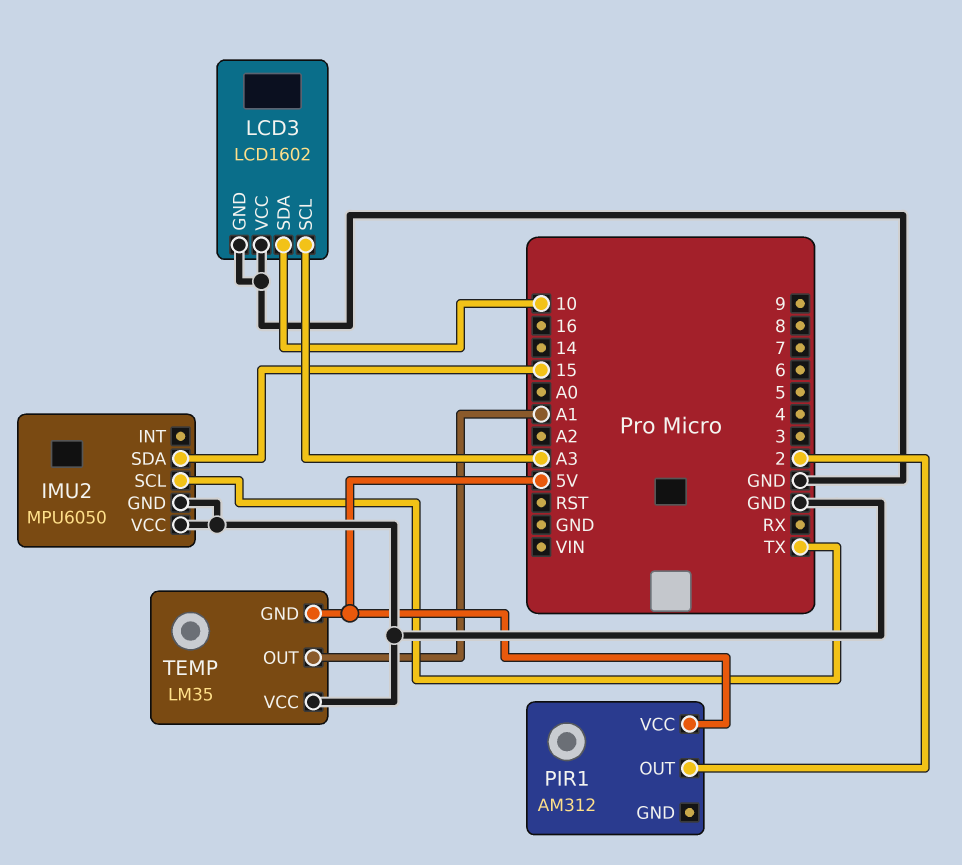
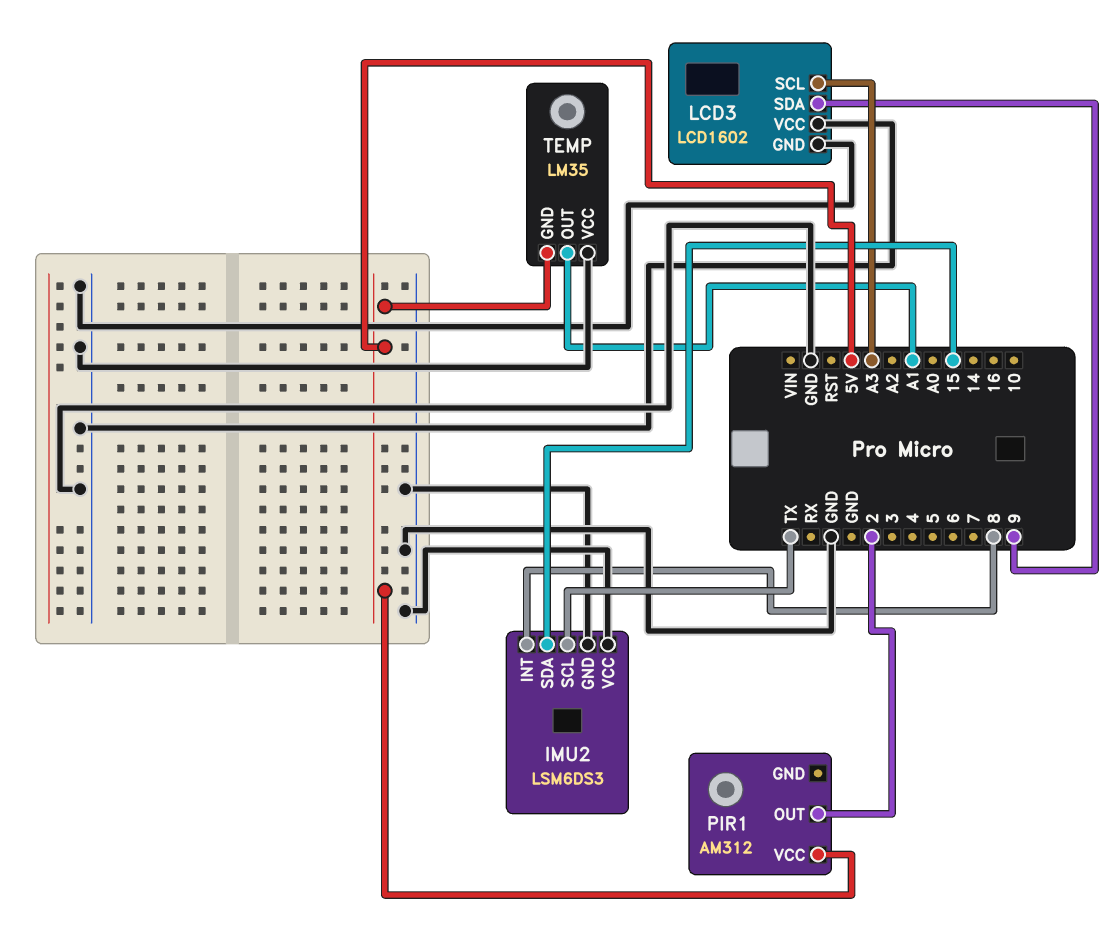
IMU2: MPU6050 -> LSM6DS3
IMU2 pin INT: none -> 8
LCD3 pin SDA: 10 -> 9

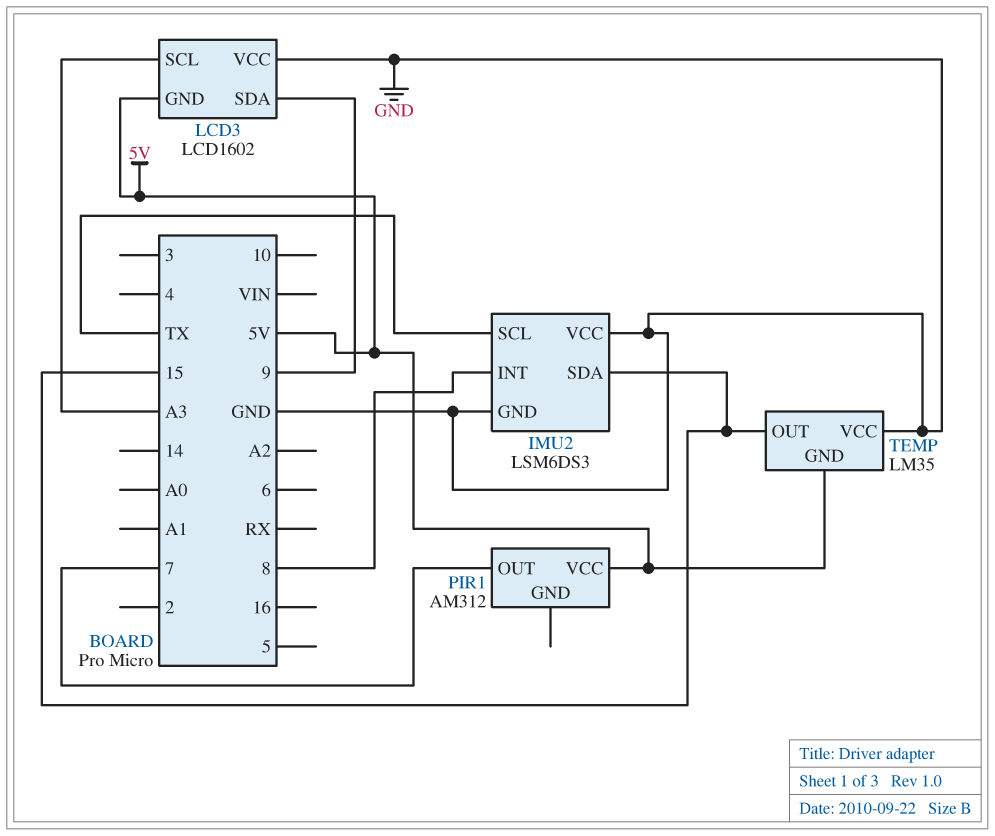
LCD3 pin GND: GND -> 5V
PIR1 pin OUT: 2 -> 7
TEMP pin OUT: A1 -> 15

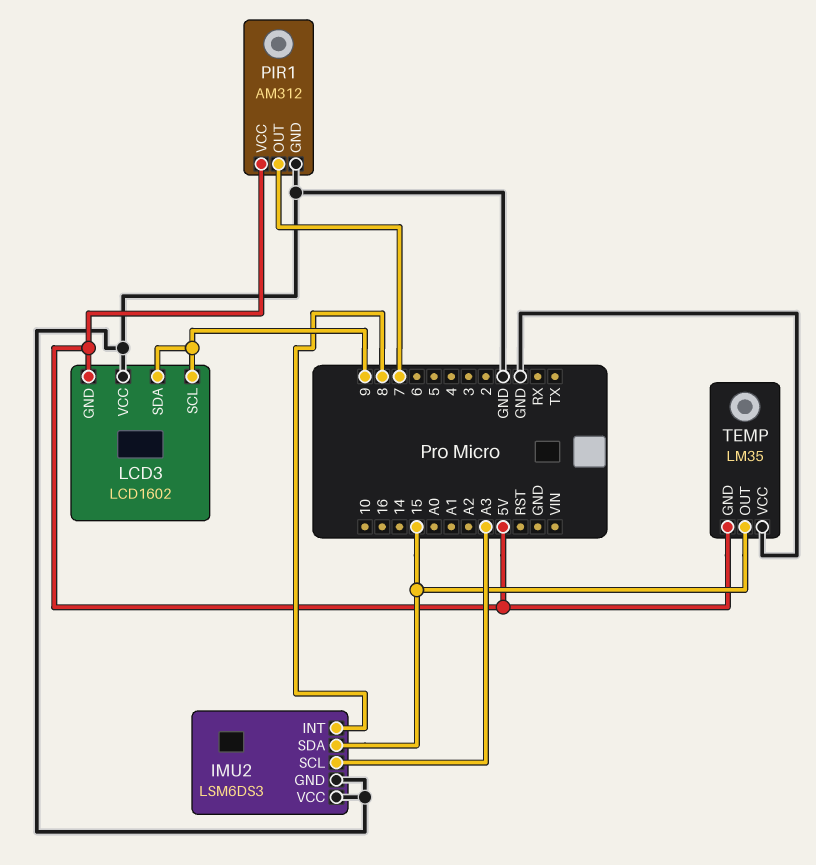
IMU2 pin SCL: TX -> A3
LCD3 pin SCL: A3 -> 9
PIR1 pin GND: none -> GND

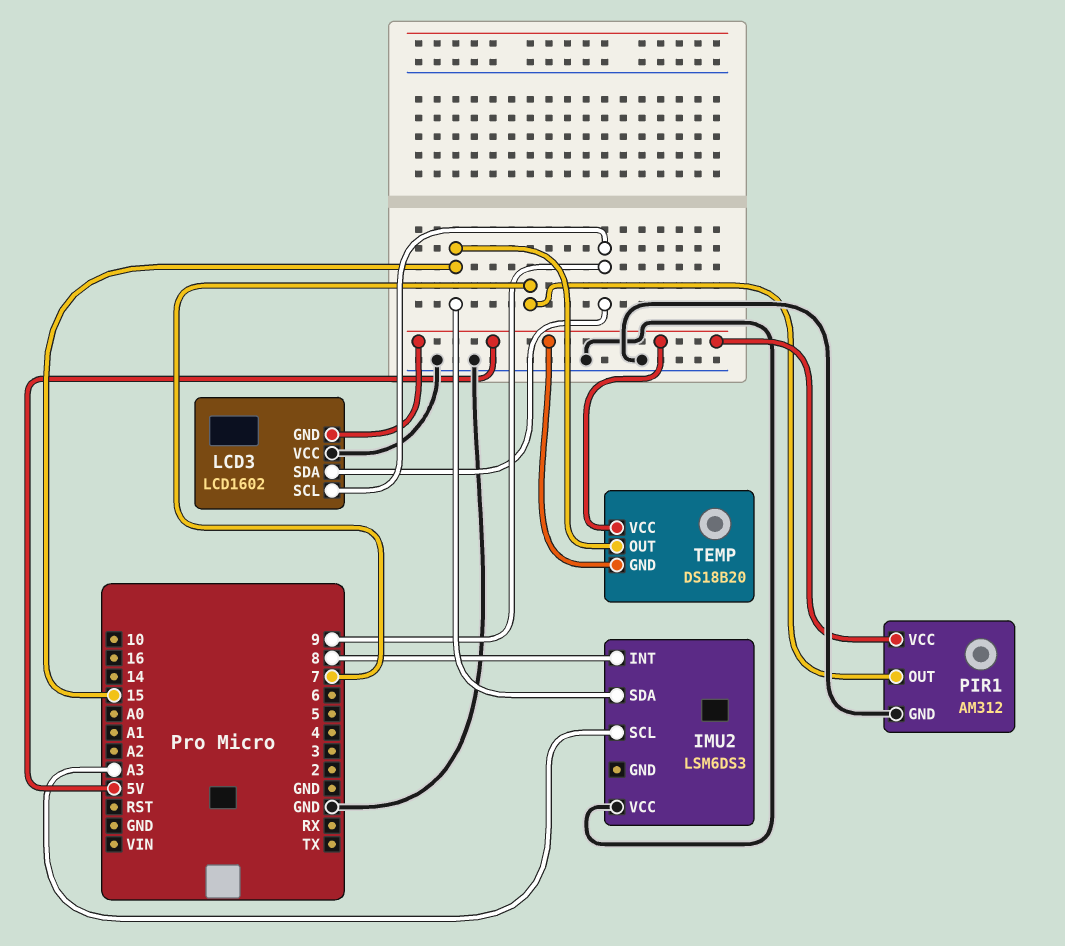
IMU2 pin GND: GND -> none
TEMP: LM35 -> DS18B20
TEMP pin VCC: GND -> 5V

